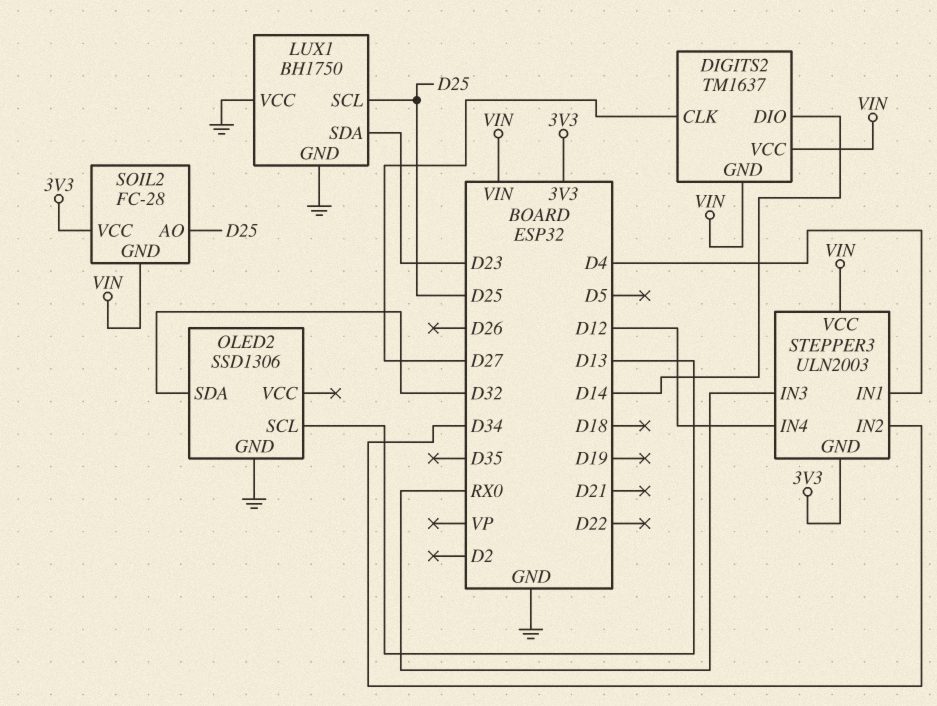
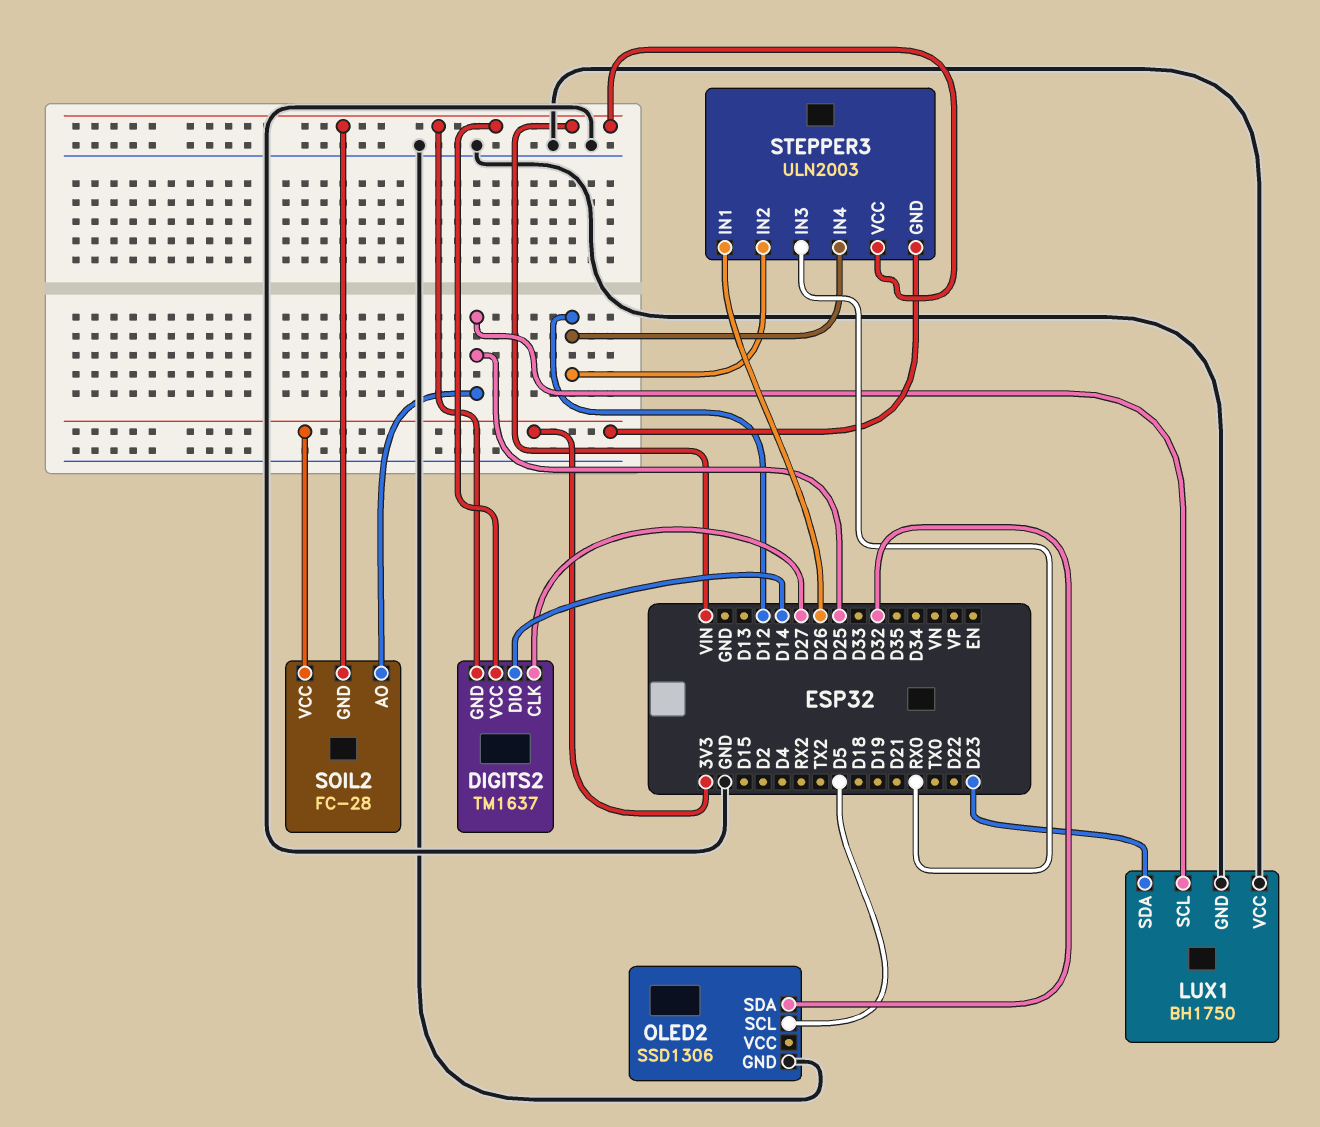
OLED2 pin SCL: D13 -> D5
STEPPER3 pin IN1: D4 -> D26
STEPPER3 pin IN2: D34 -> D12

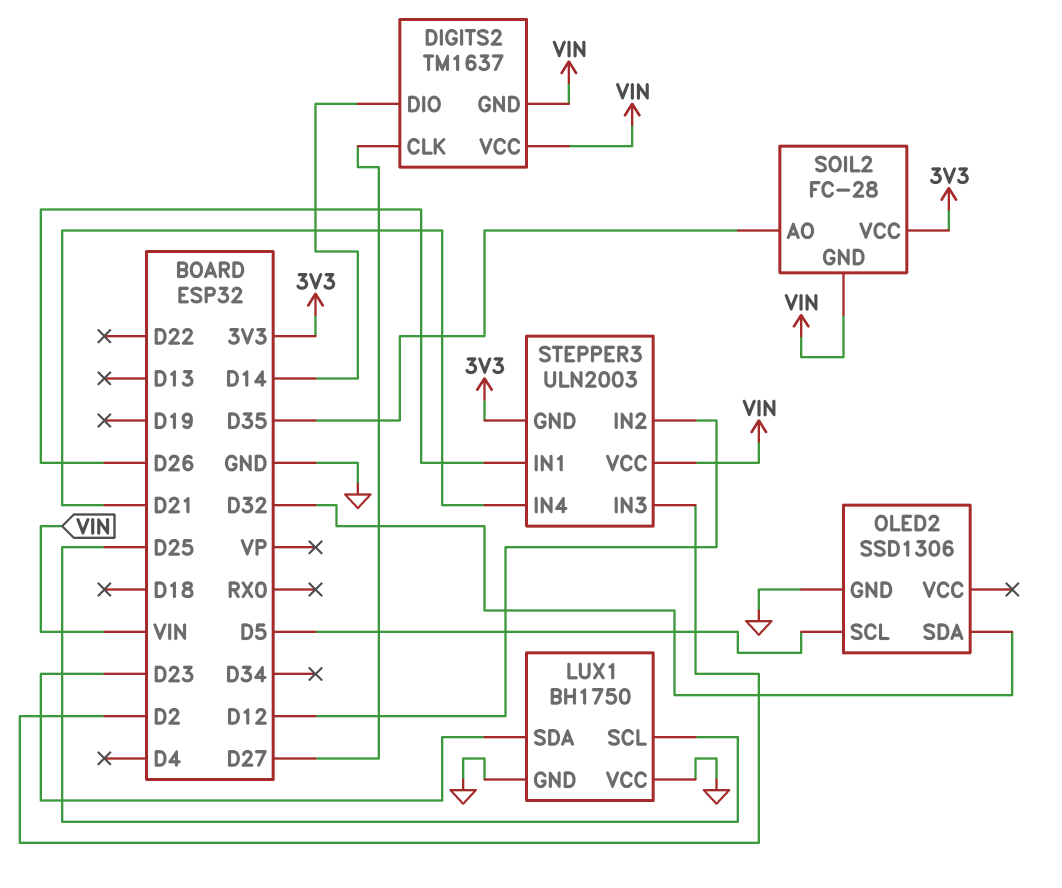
SOIL2 pin AO: D25 -> D35
STEPPER3 pin IN3: RX0 -> D2
STEPPER3 pin IN4: D12 -> D21

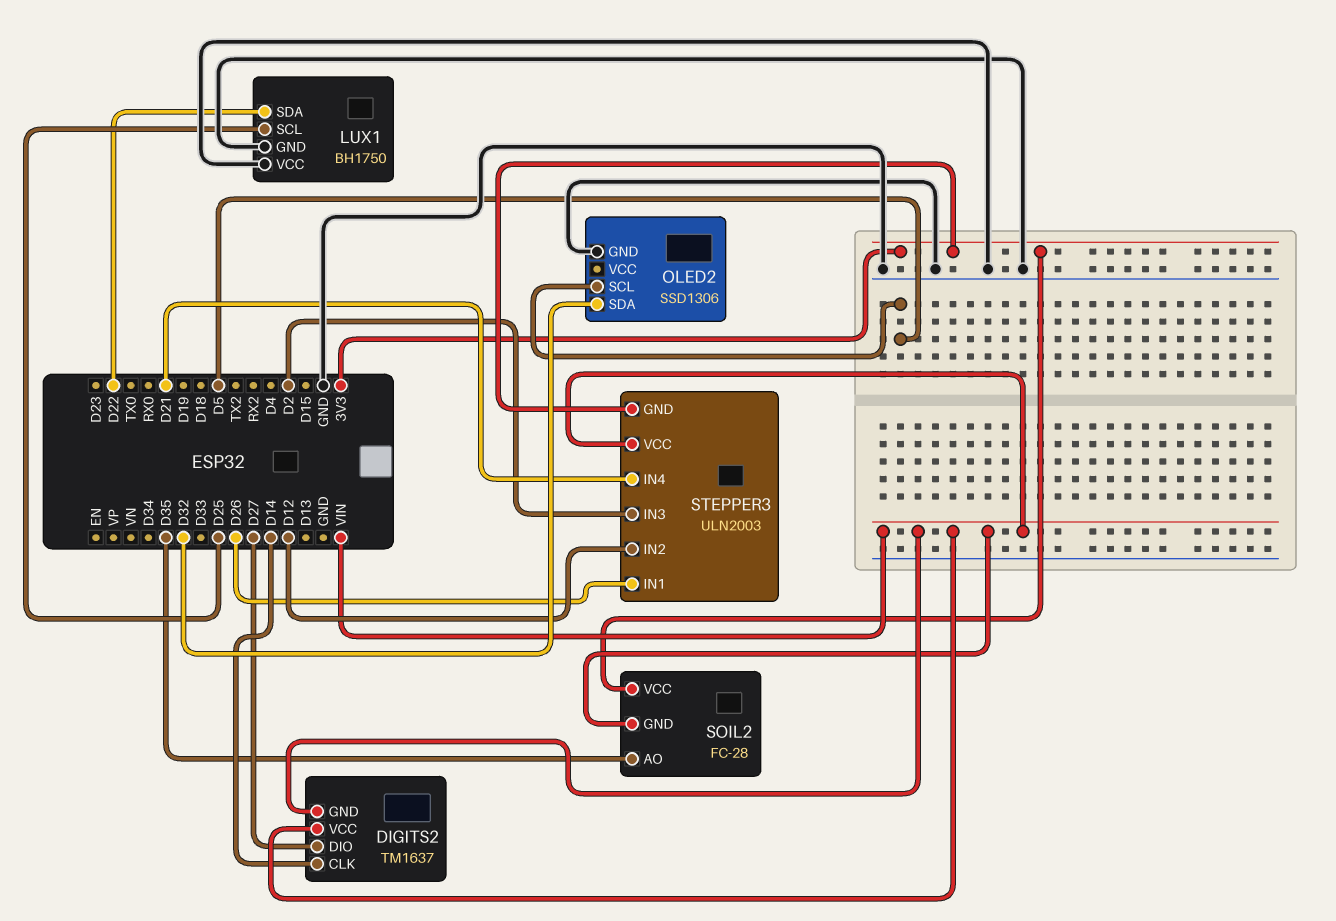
DIGITS2 pin CLK: D27 -> D14
DIGITS2 pin DIO: D14 -> D27
LUX1 pin SDA: D23 -> D22

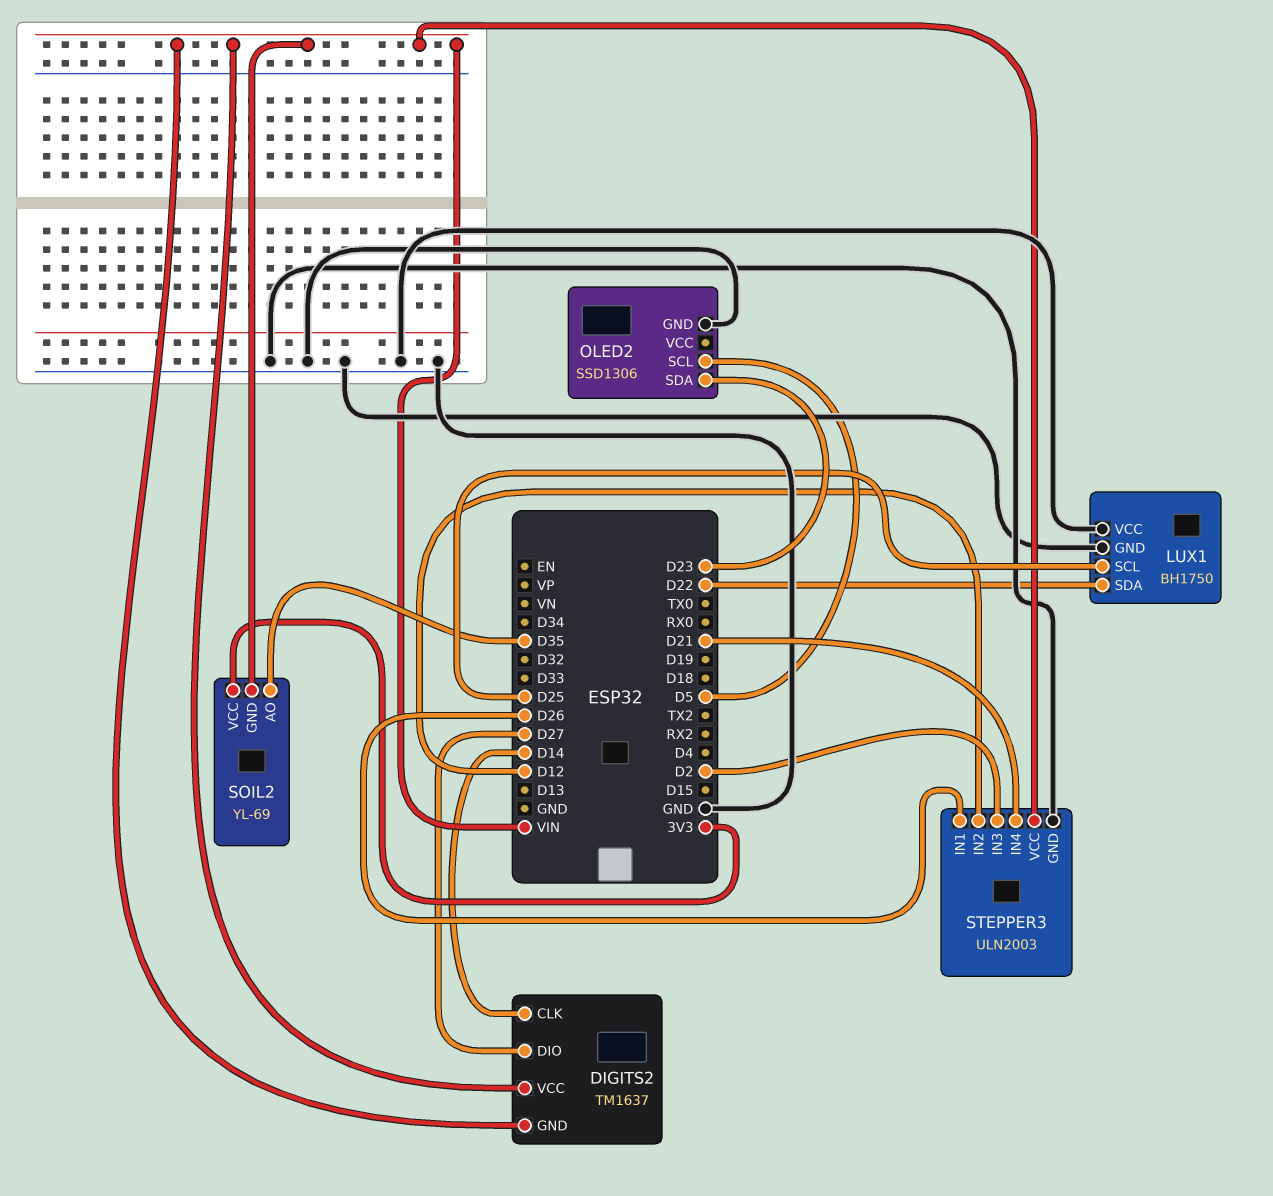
OLED2 pin SDA: D32 -> D23
SOIL2: FC-28 -> YL-69
STEPPER3 pin GND: 3V3 -> GND

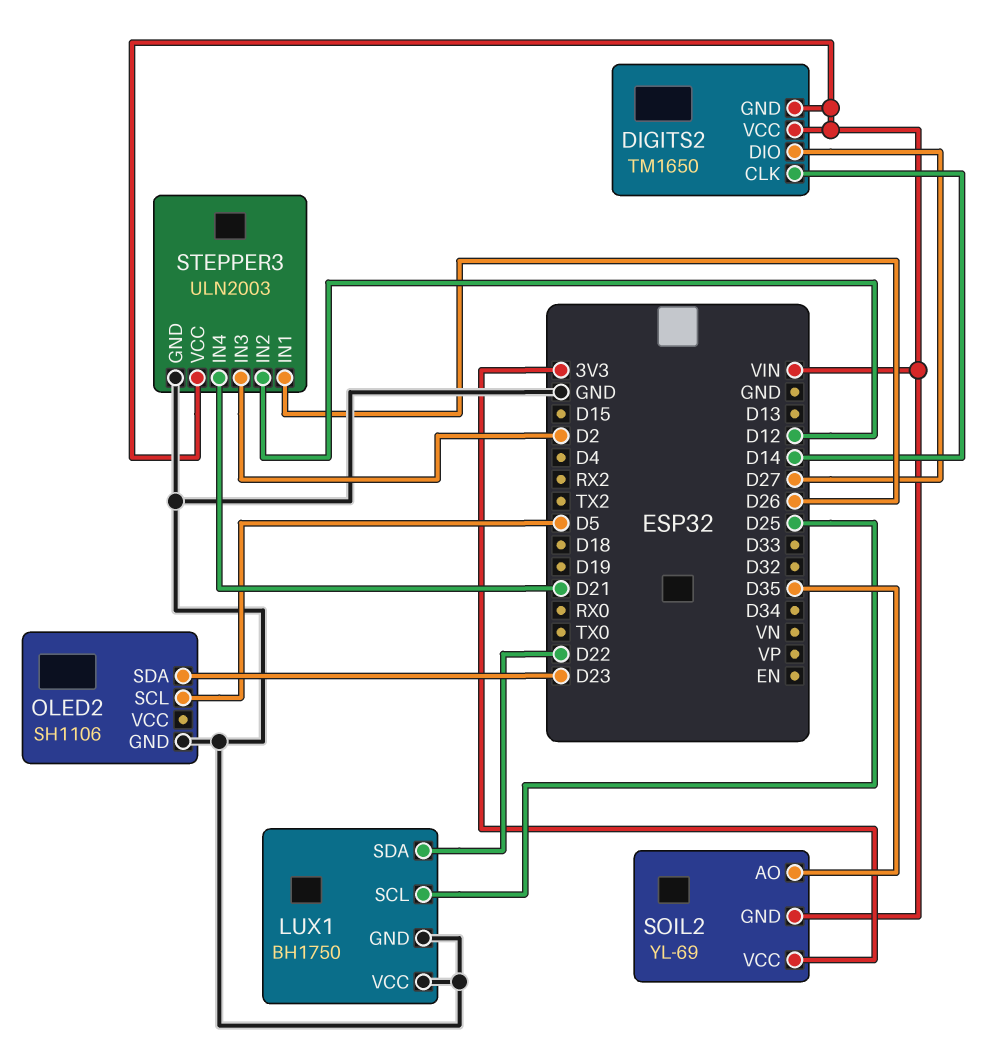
DIGITS2: TM1637 -> TM1650
OLED2: SSD1306 -> SH1106

